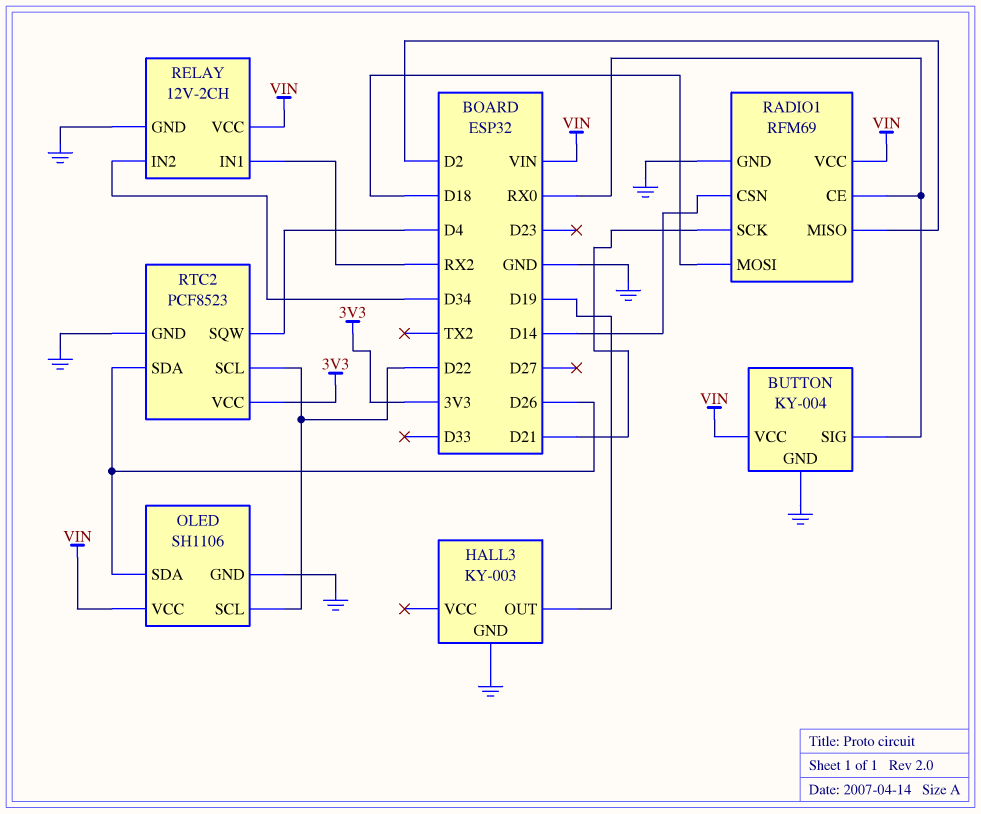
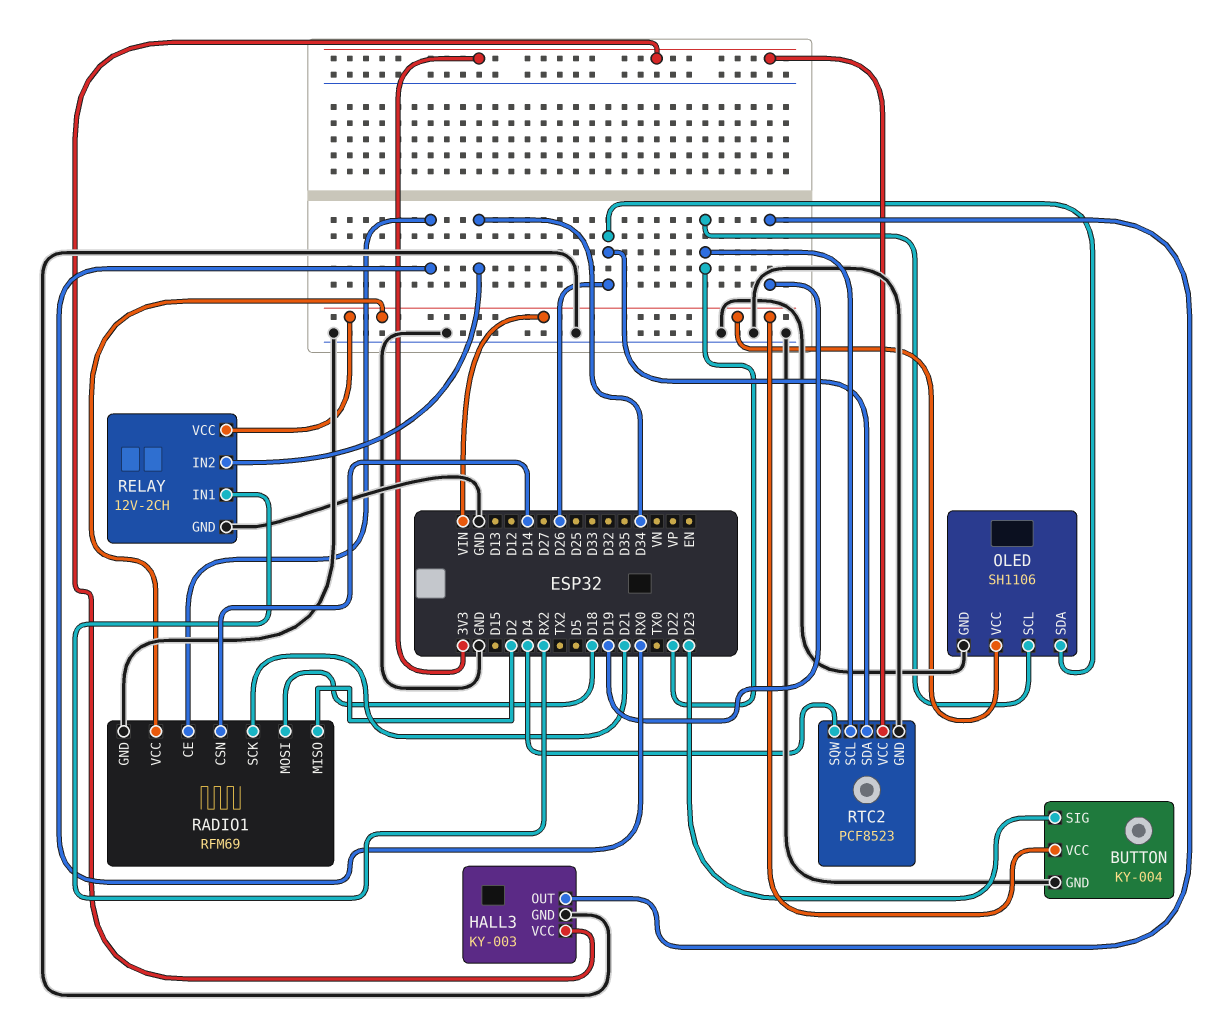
BUTTON pin SIG: RX0 -> D23
HALL3 pin VCC: none -> 3V3

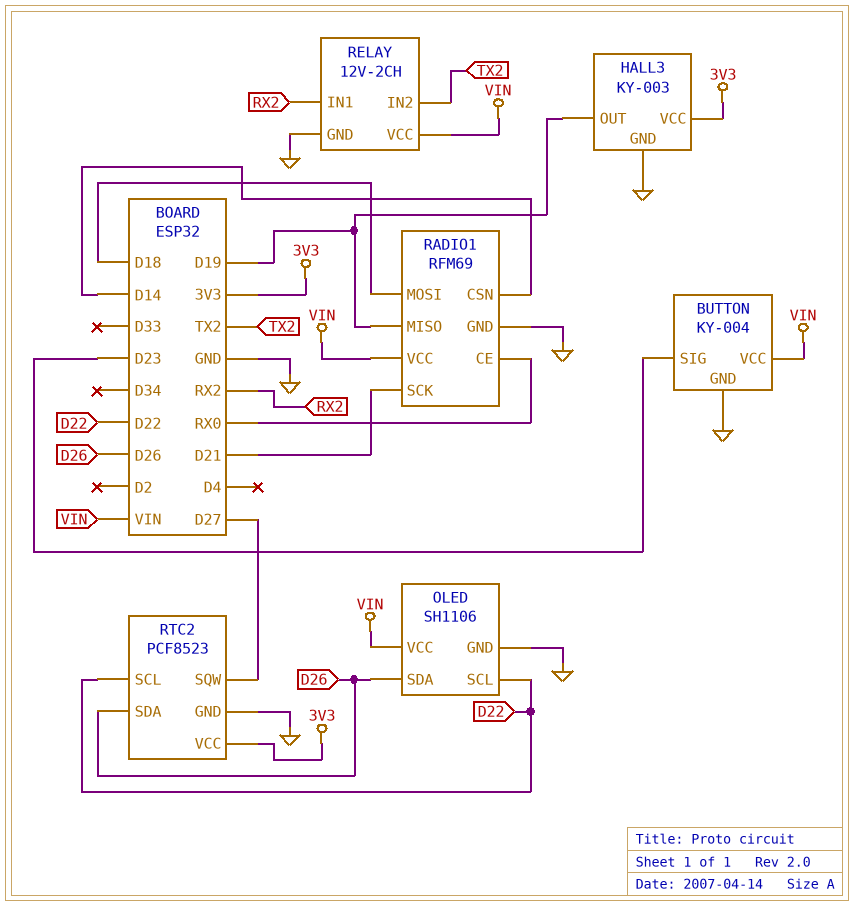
RADIO1 pin MISO: D2 -> D19
RELAY pin IN2: D34 -> TX2
RTC2 pin SQW: D4 -> D27

